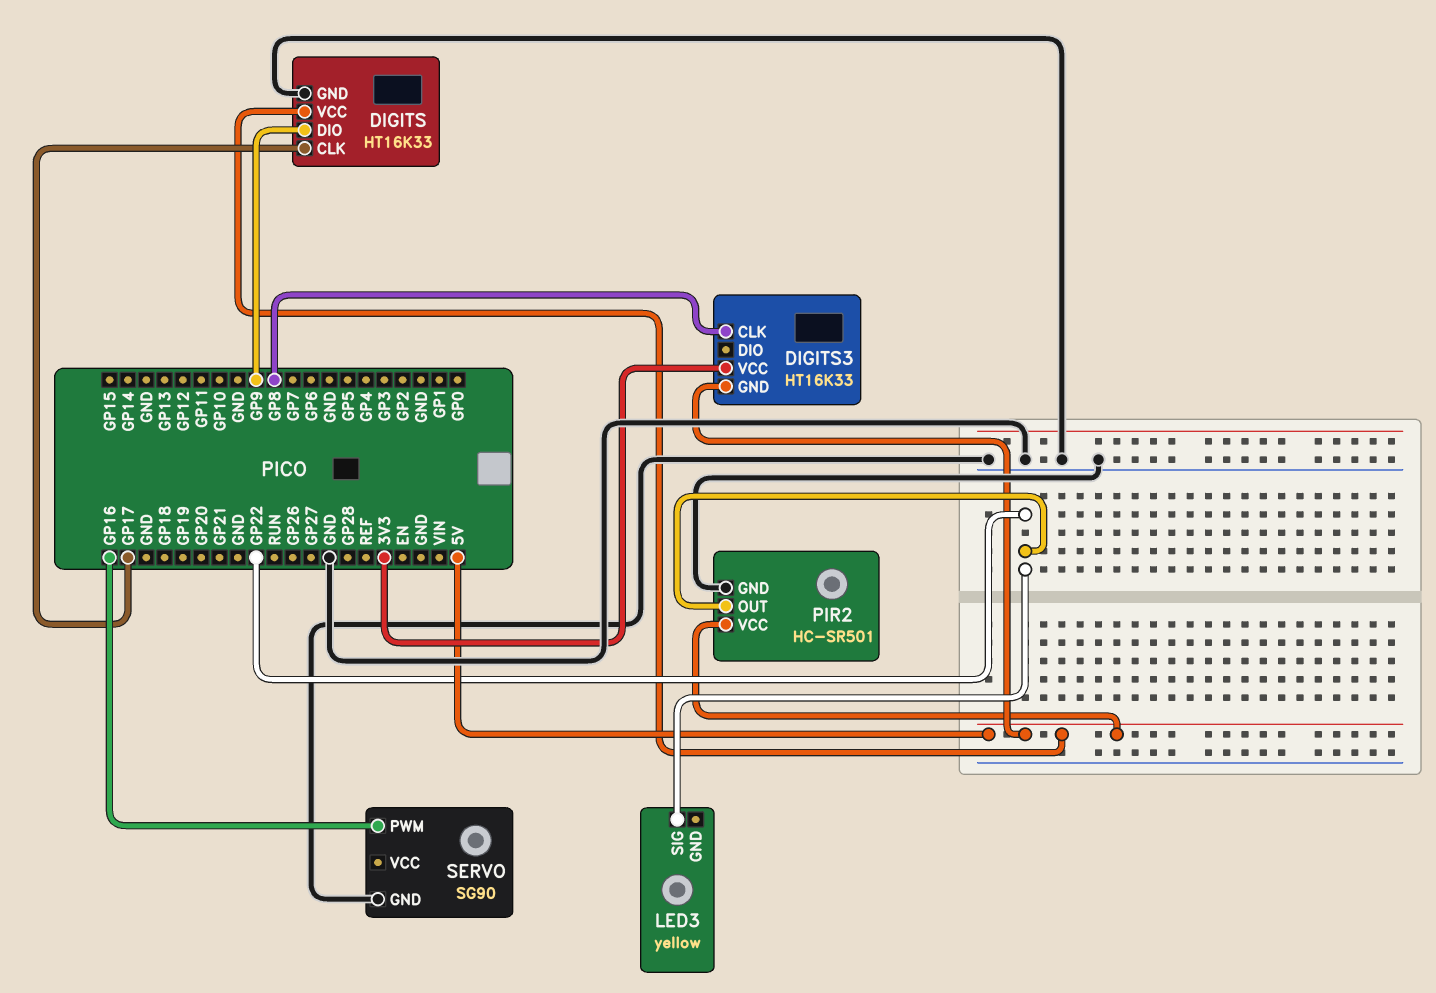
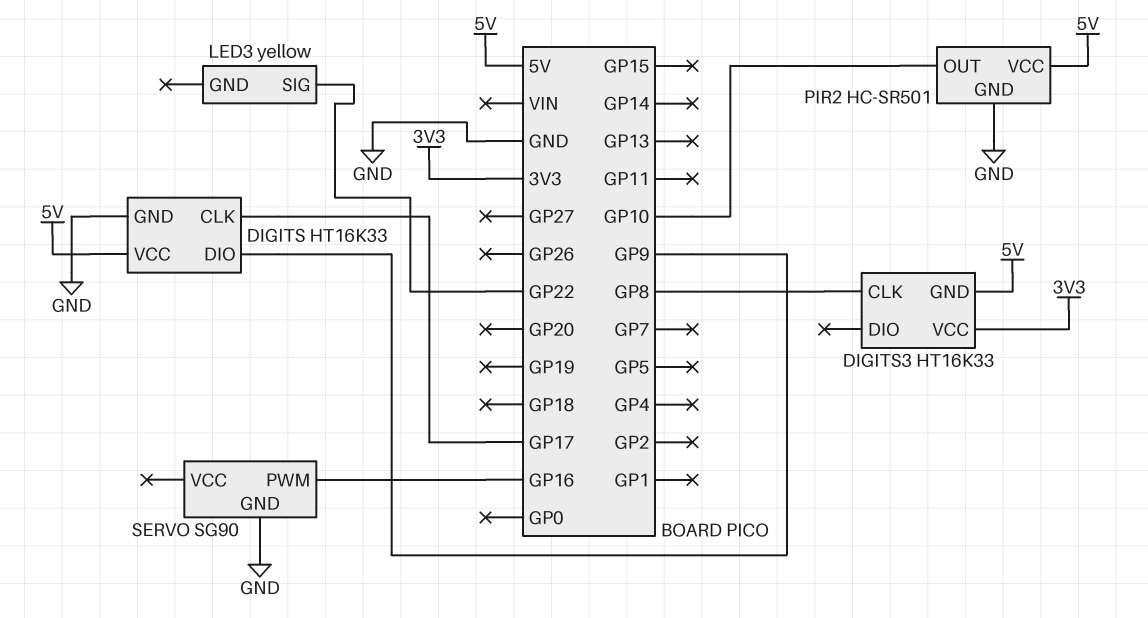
PIR2 pin OUT: GP22 -> GP10

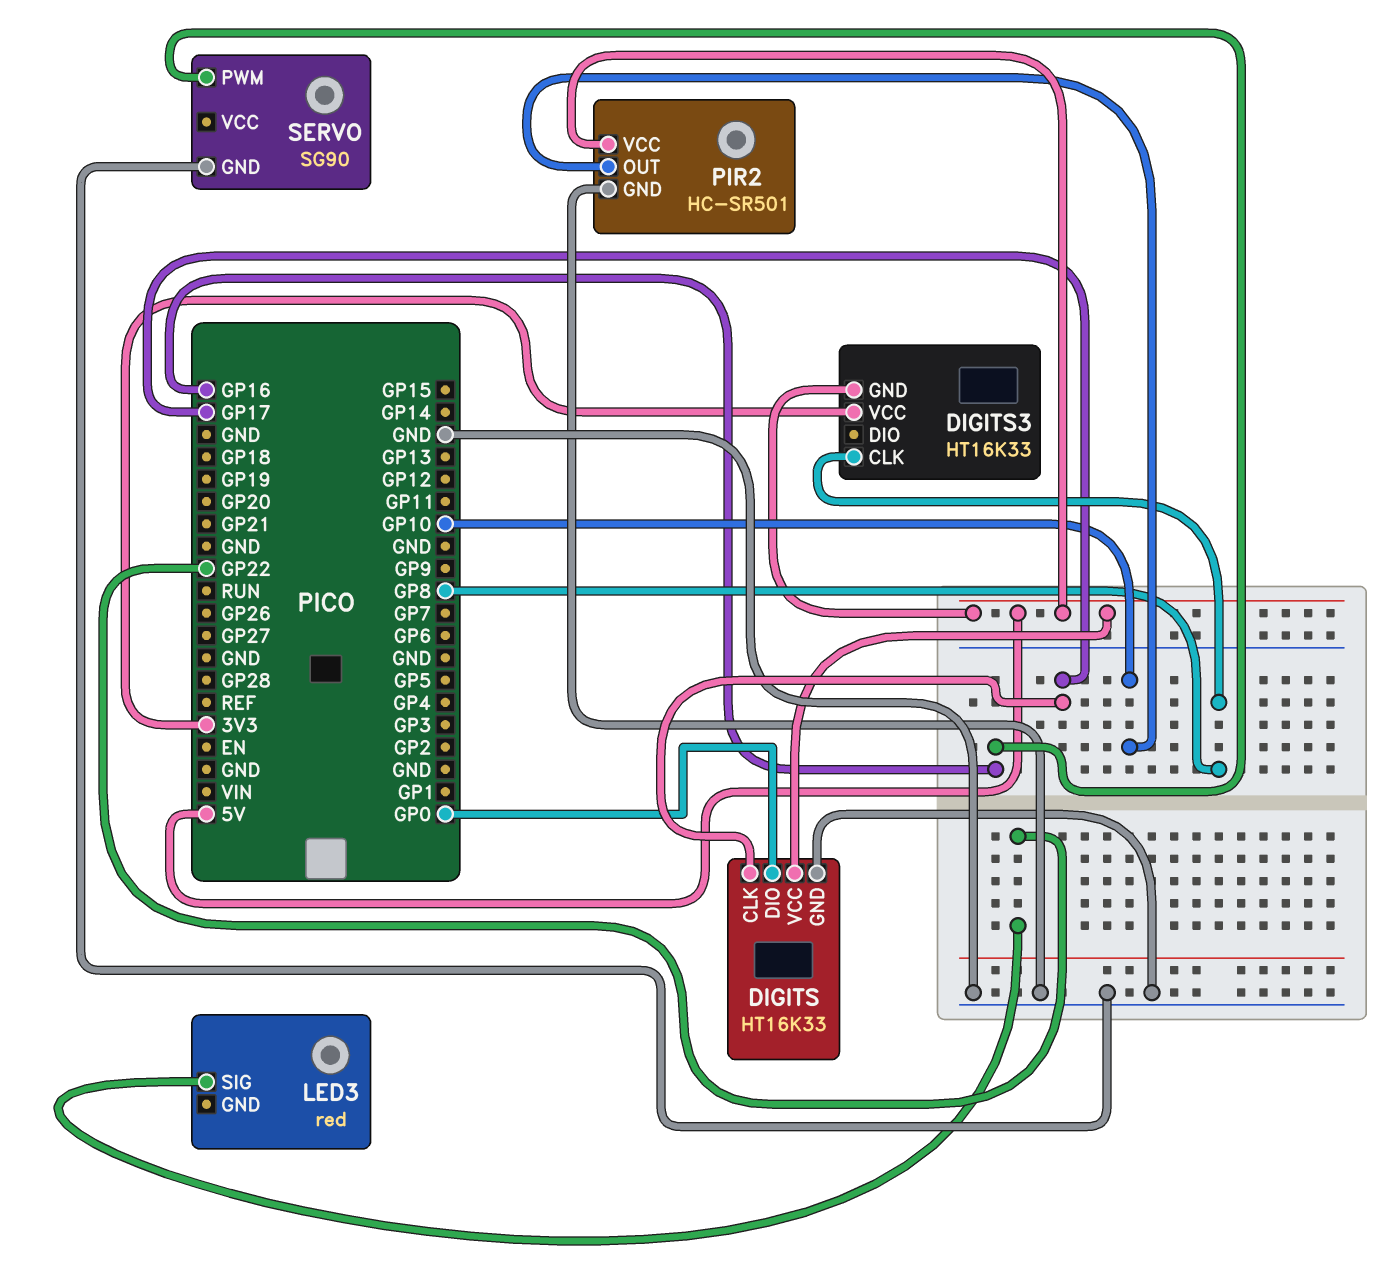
DIGITS pin DIO: GP9 -> GP0
LED3: yellow -> red

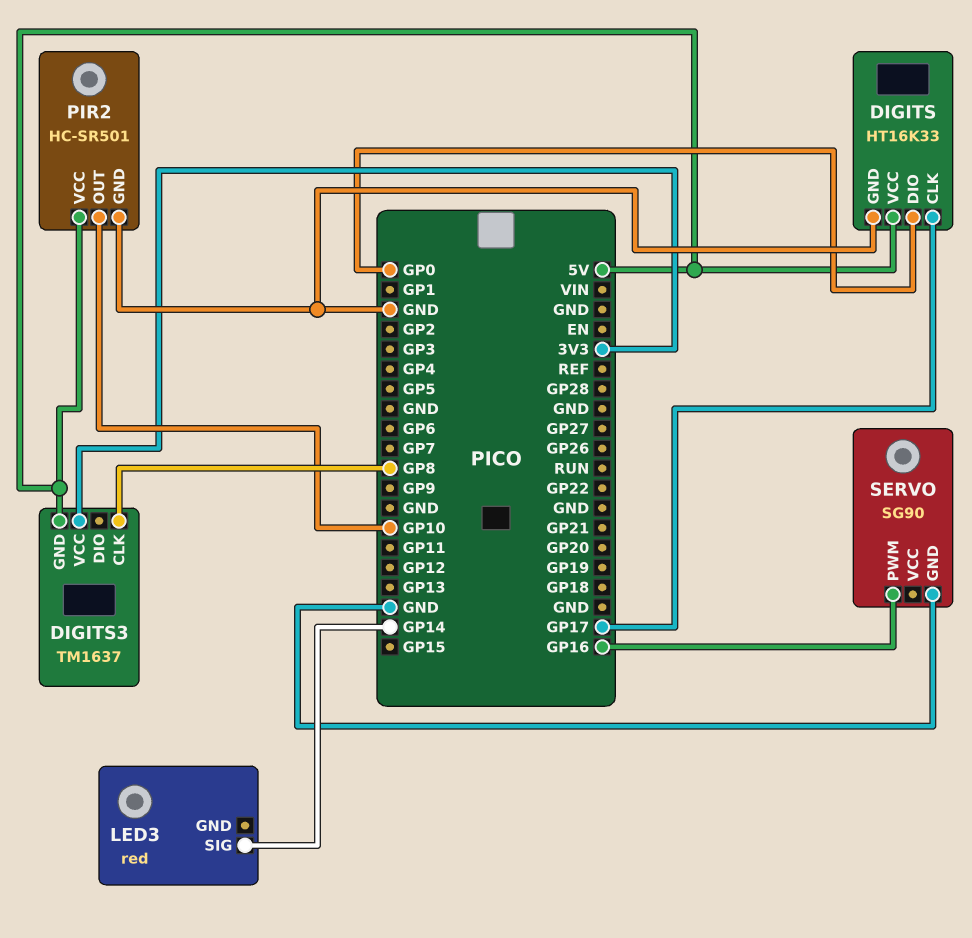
DIGITS3: HT16K33 -> TM1637
LED3 pin SIG: GP22 -> GP14

